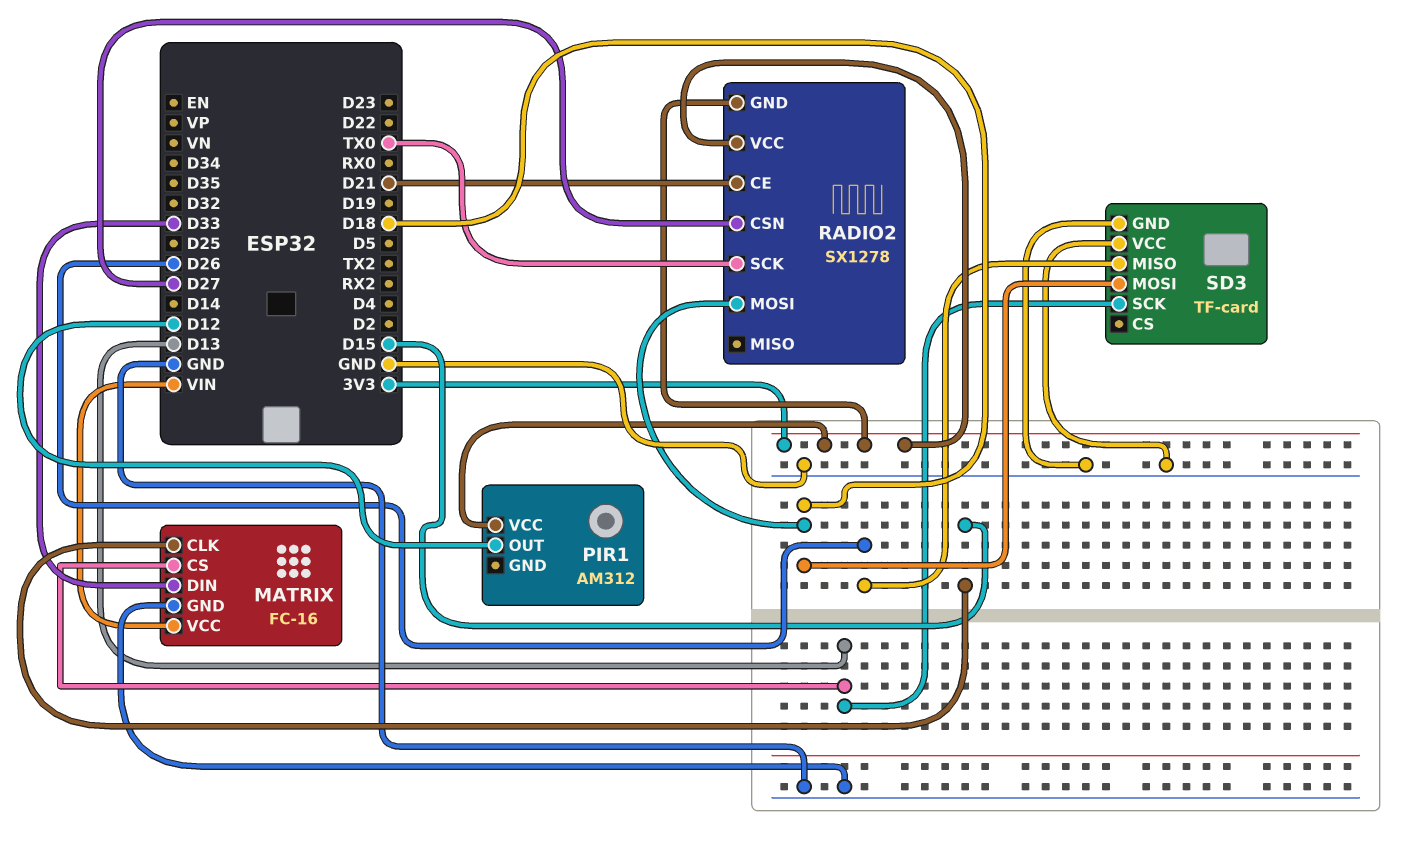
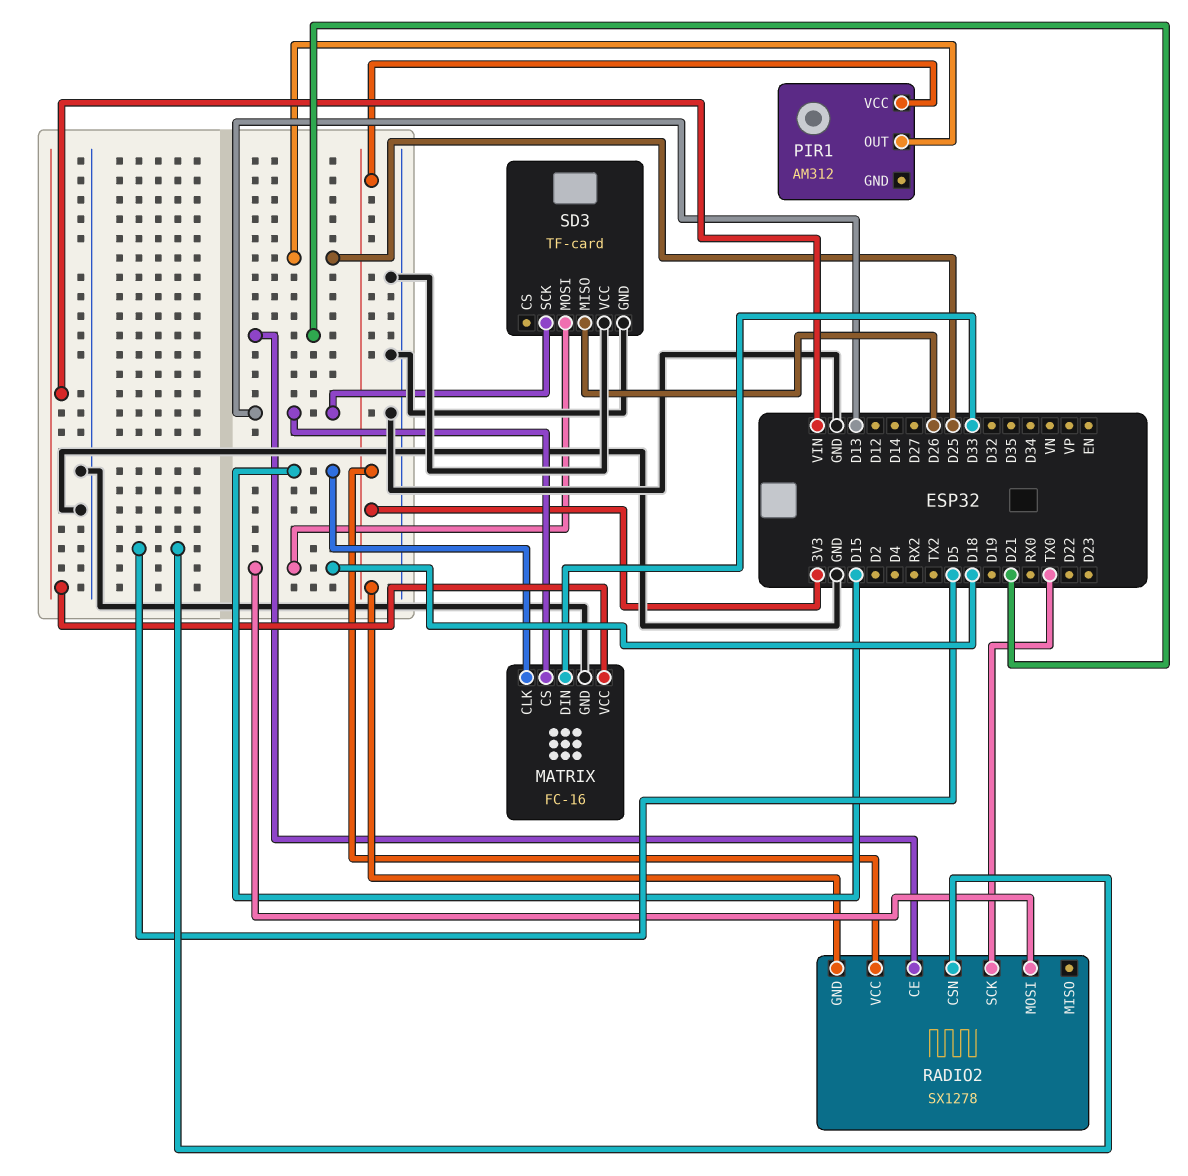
PIR1 pin OUT: D12 -> D25
RADIO2 pin CSN: D27 -> D5

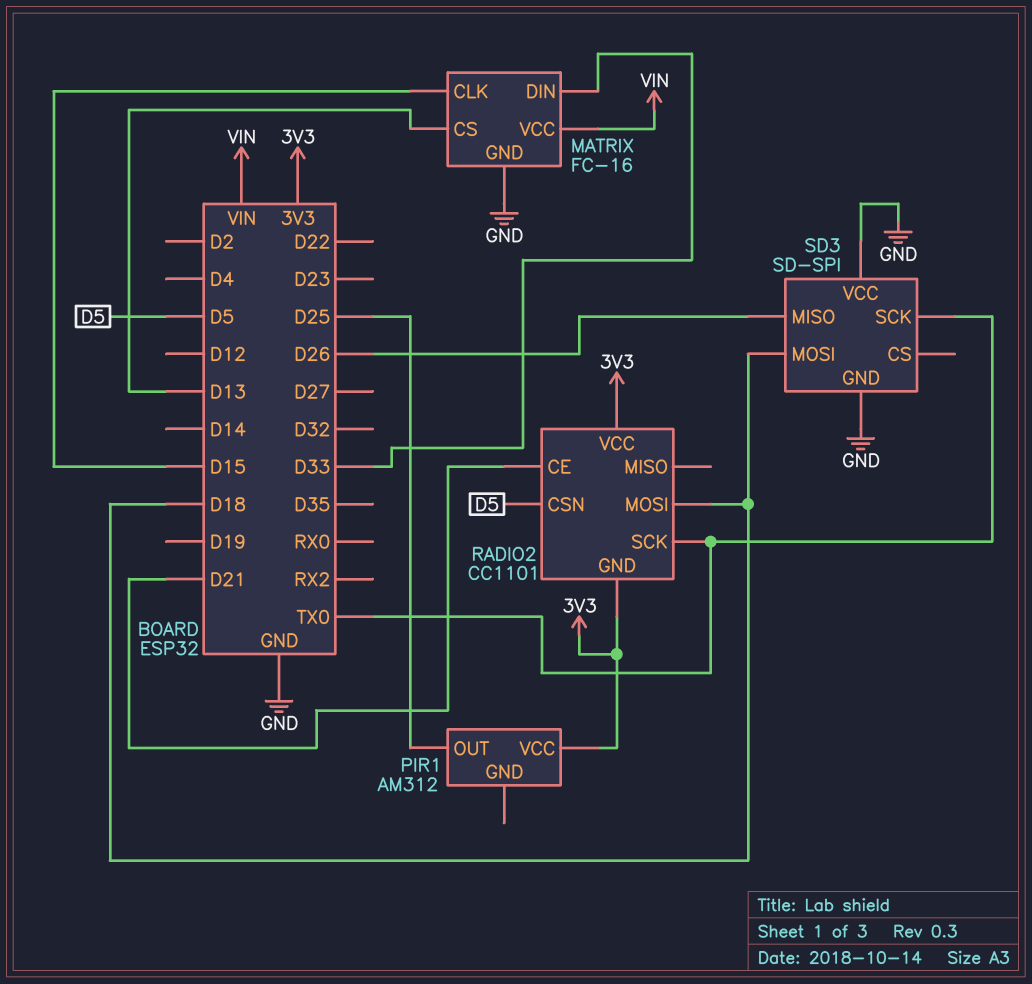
RADIO2: SX1278 -> CC1101
SD3: TF-card -> SD-SPI
SD3 pin SCK: D13 -> TX0

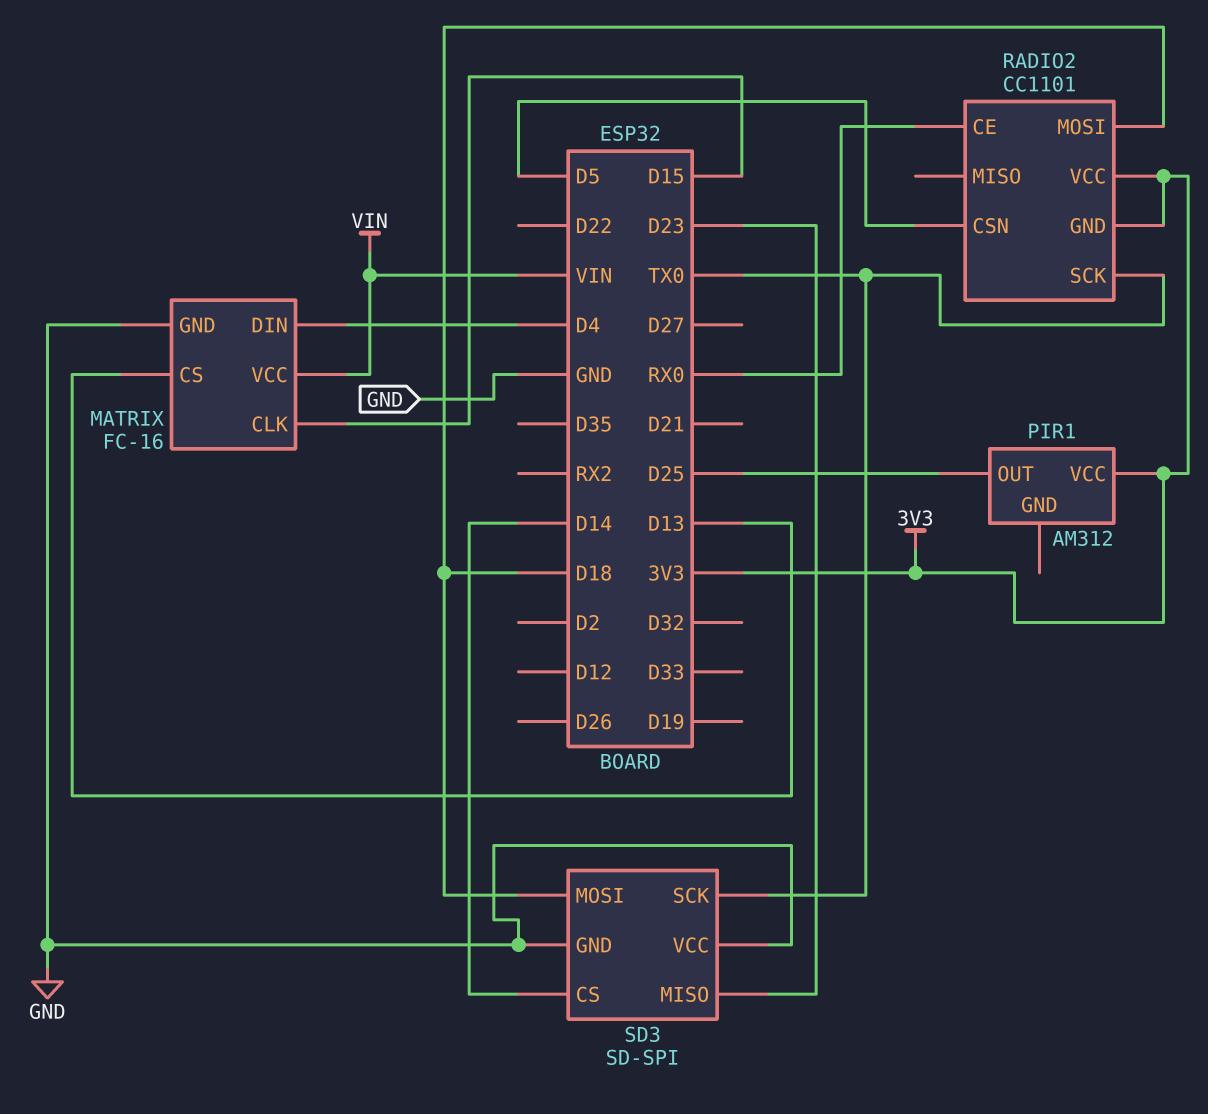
MATRIX pin DIN: D33 -> D4
RADIO2 pin CE: D21 -> RX0
SD3 pin CS: none -> D14
SD3 pin MISO: D26 -> D23

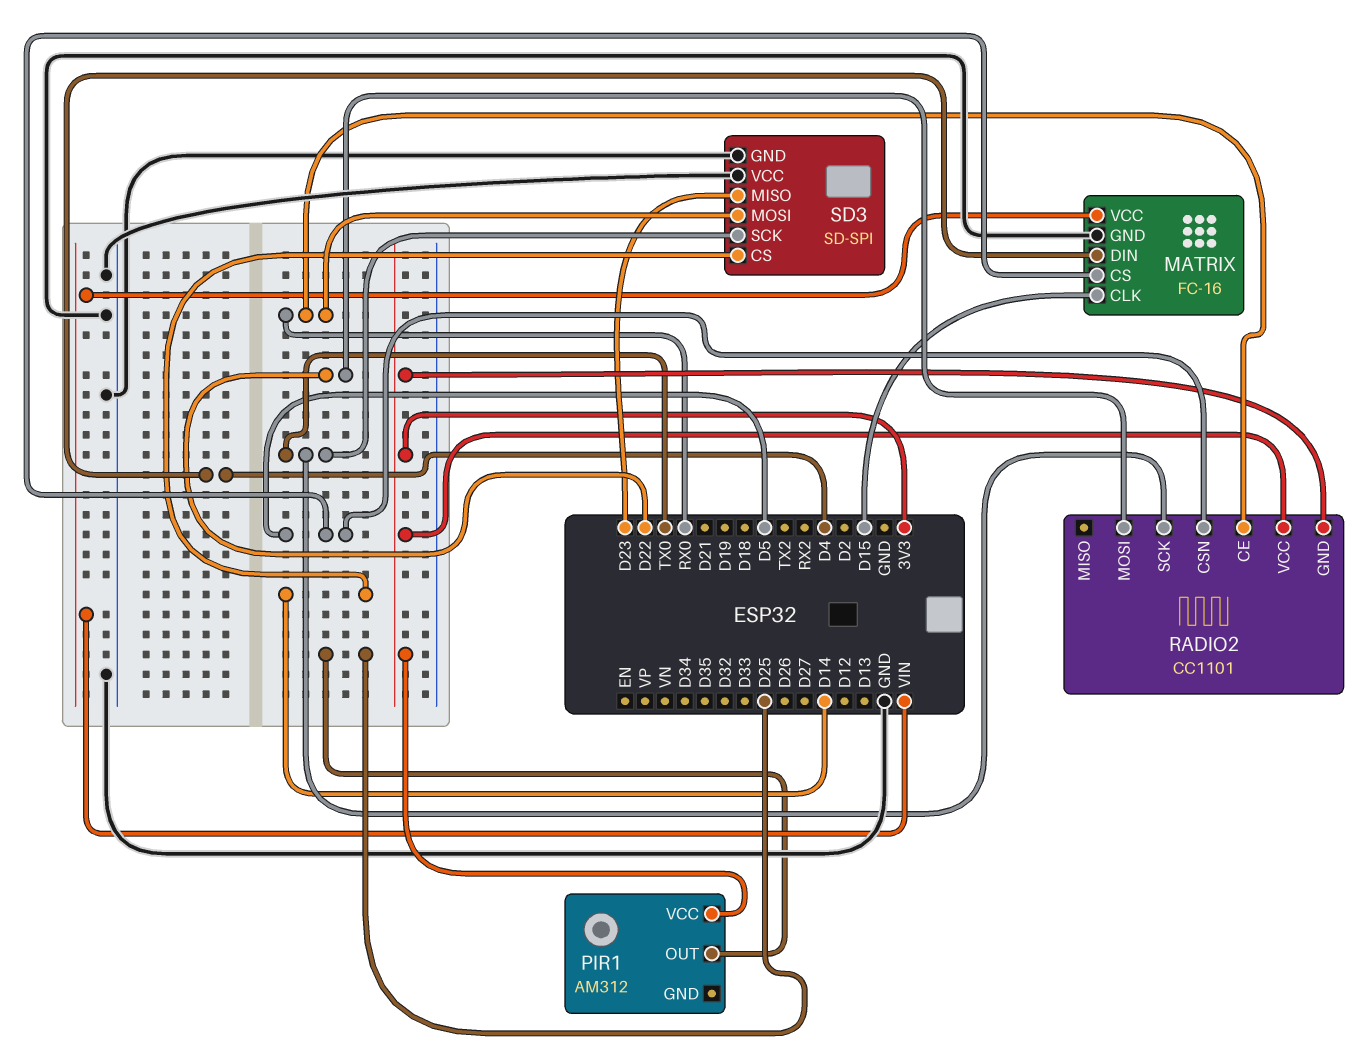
MATRIX pin CS: D13 -> D5
RADIO2 pin MOSI: D18 -> D22
SD3 pin MOSI: D18 -> RX0

